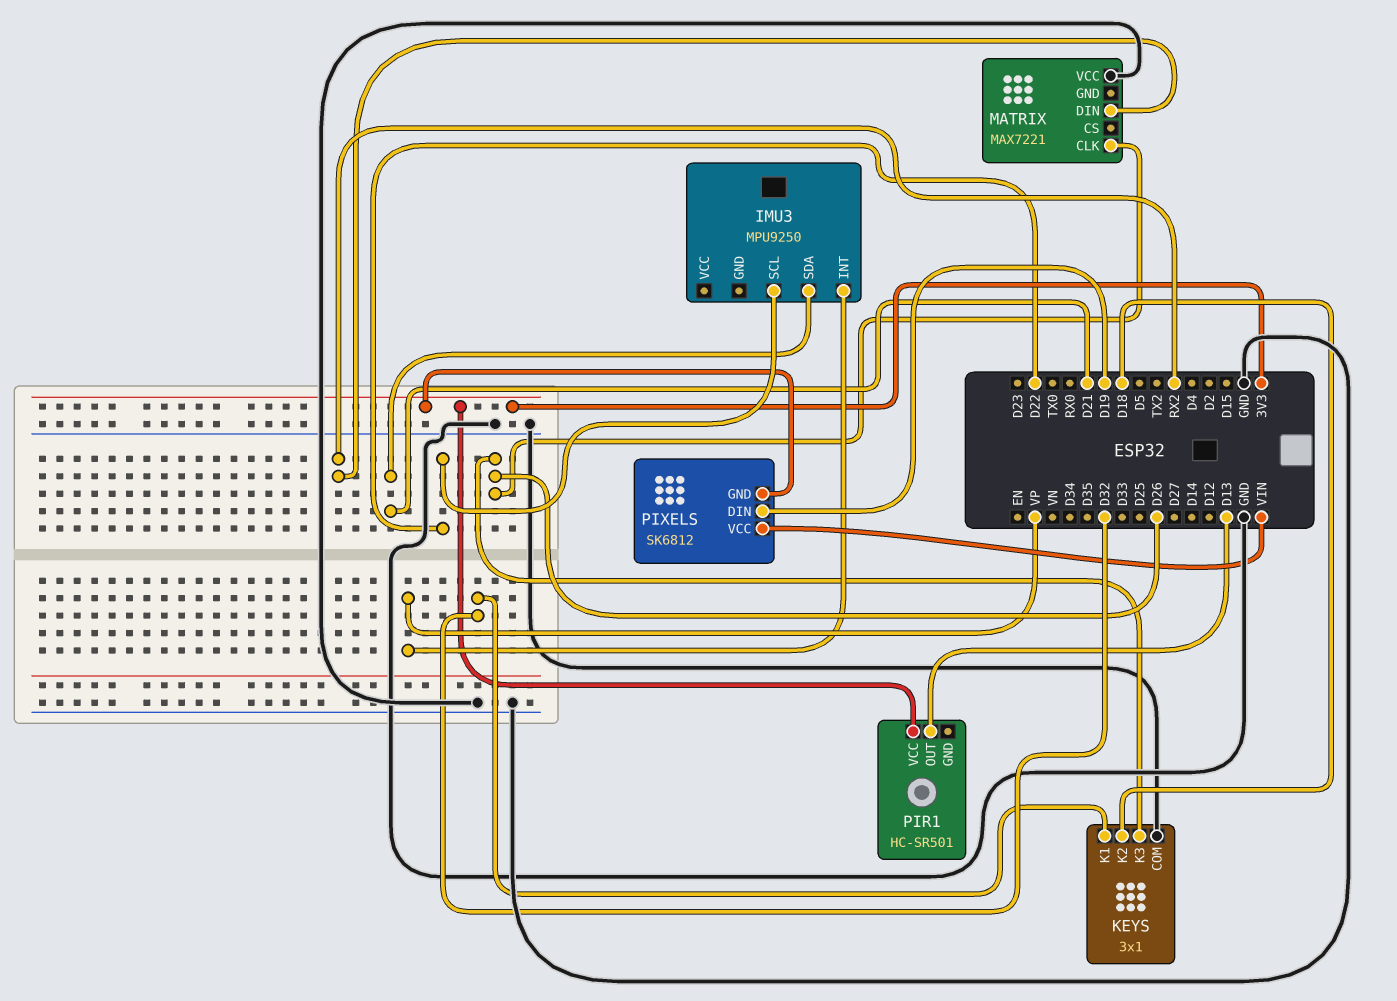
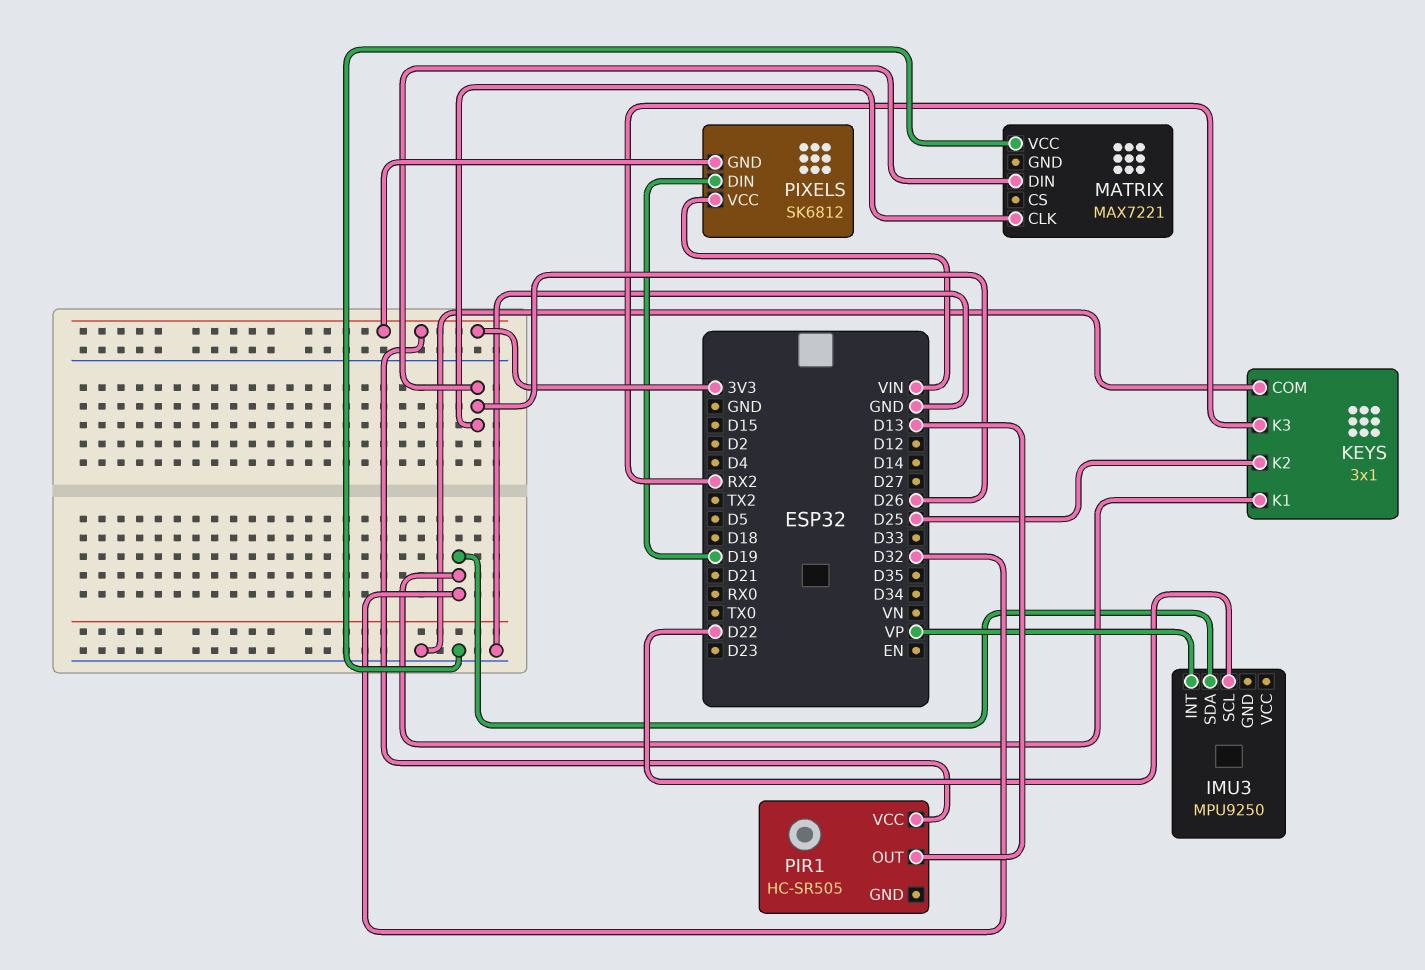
IMU3 pin SDA: D21 -> D32
KEYS pin K2: D18 -> D25
KEYS pin K3: D26 -> RX2
MATRIX pin DIN: RX2 -> D26
PIR1: HC-SR501 -> HC-SR505

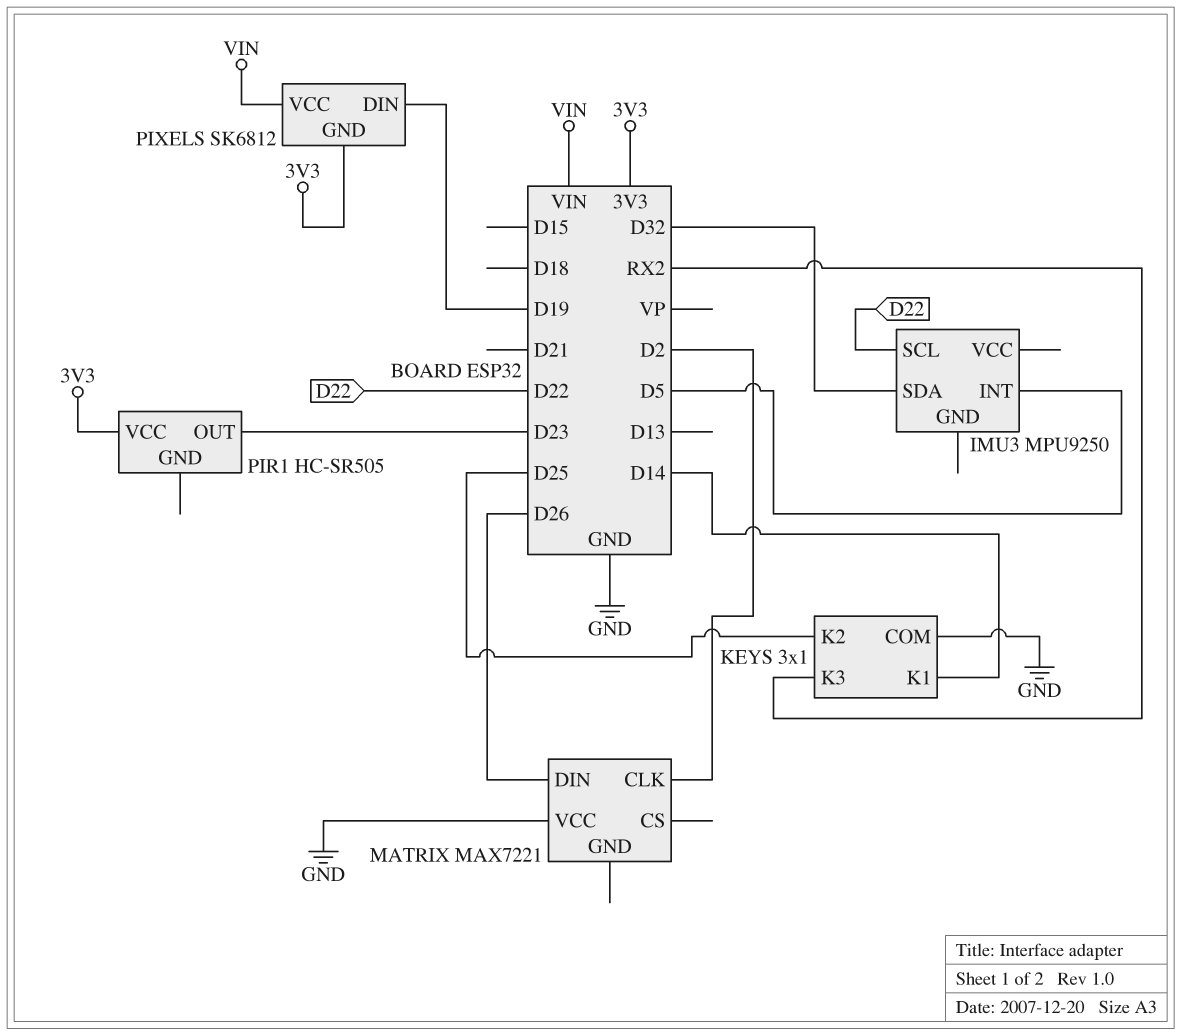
IMU3 pin INT: VP -> D5
KEYS pin K1: D32 -> D14
MATRIX pin CLK: D26 -> D2
PIR1 pin OUT: D13 -> D23

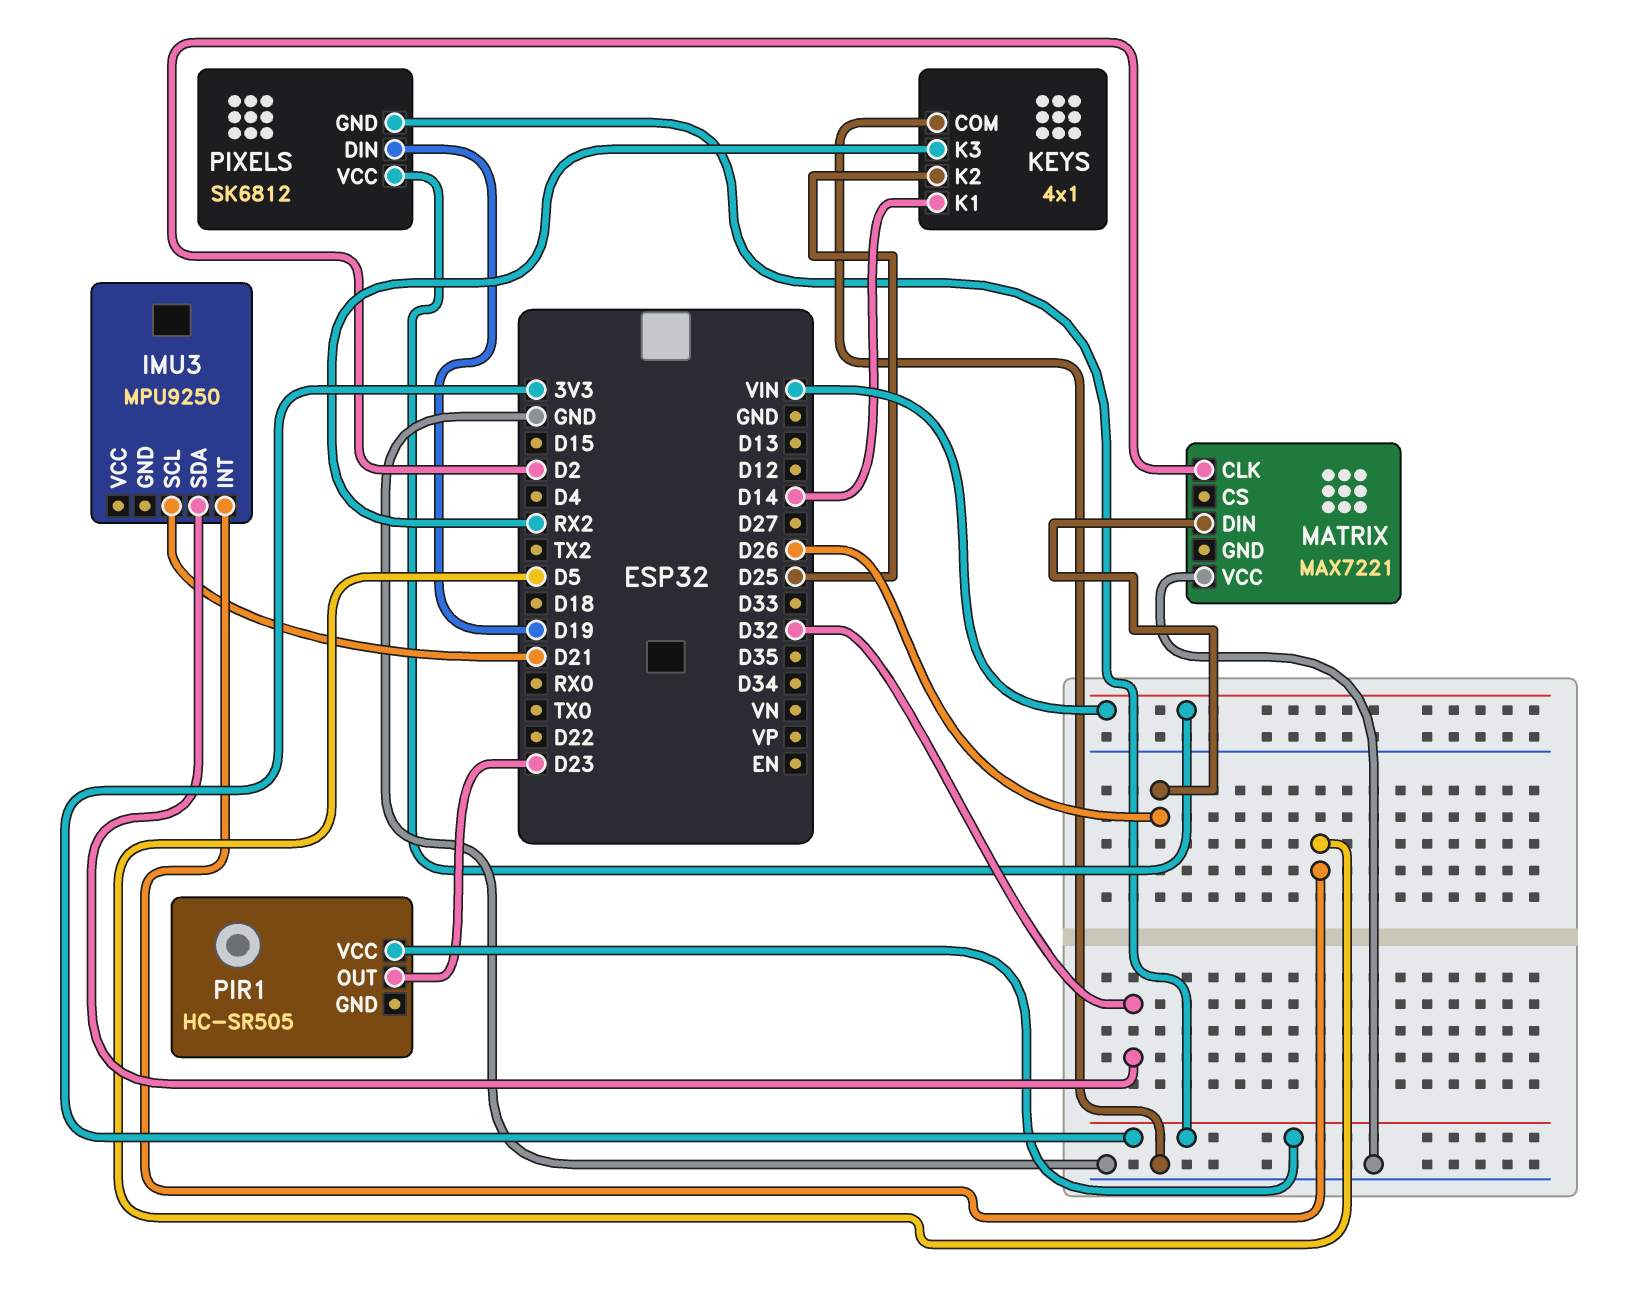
IMU3 pin SCL: D22 -> D21
KEYS: 3x1 -> 4x1

